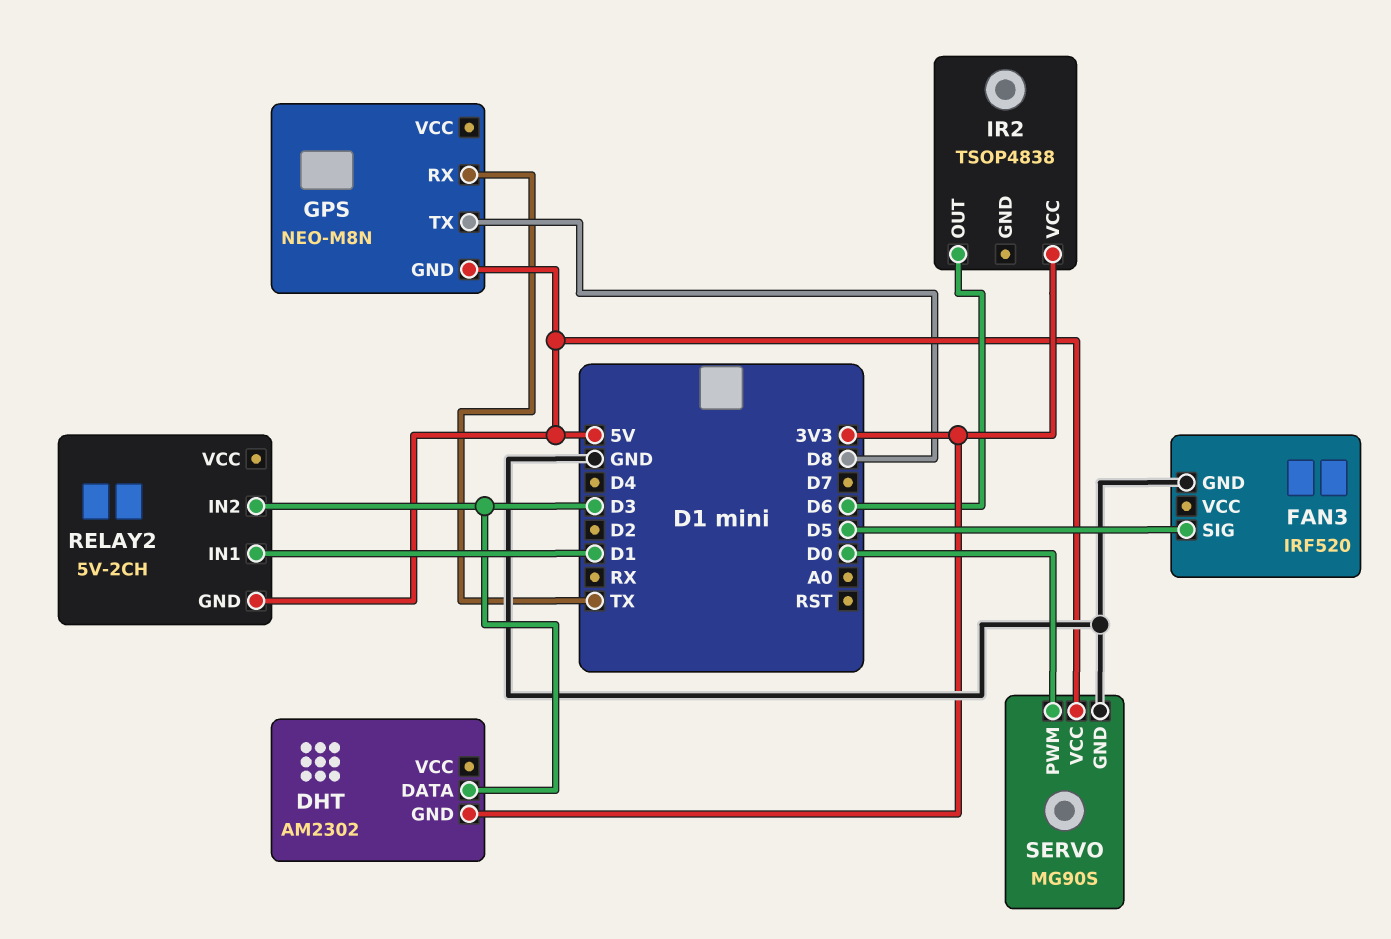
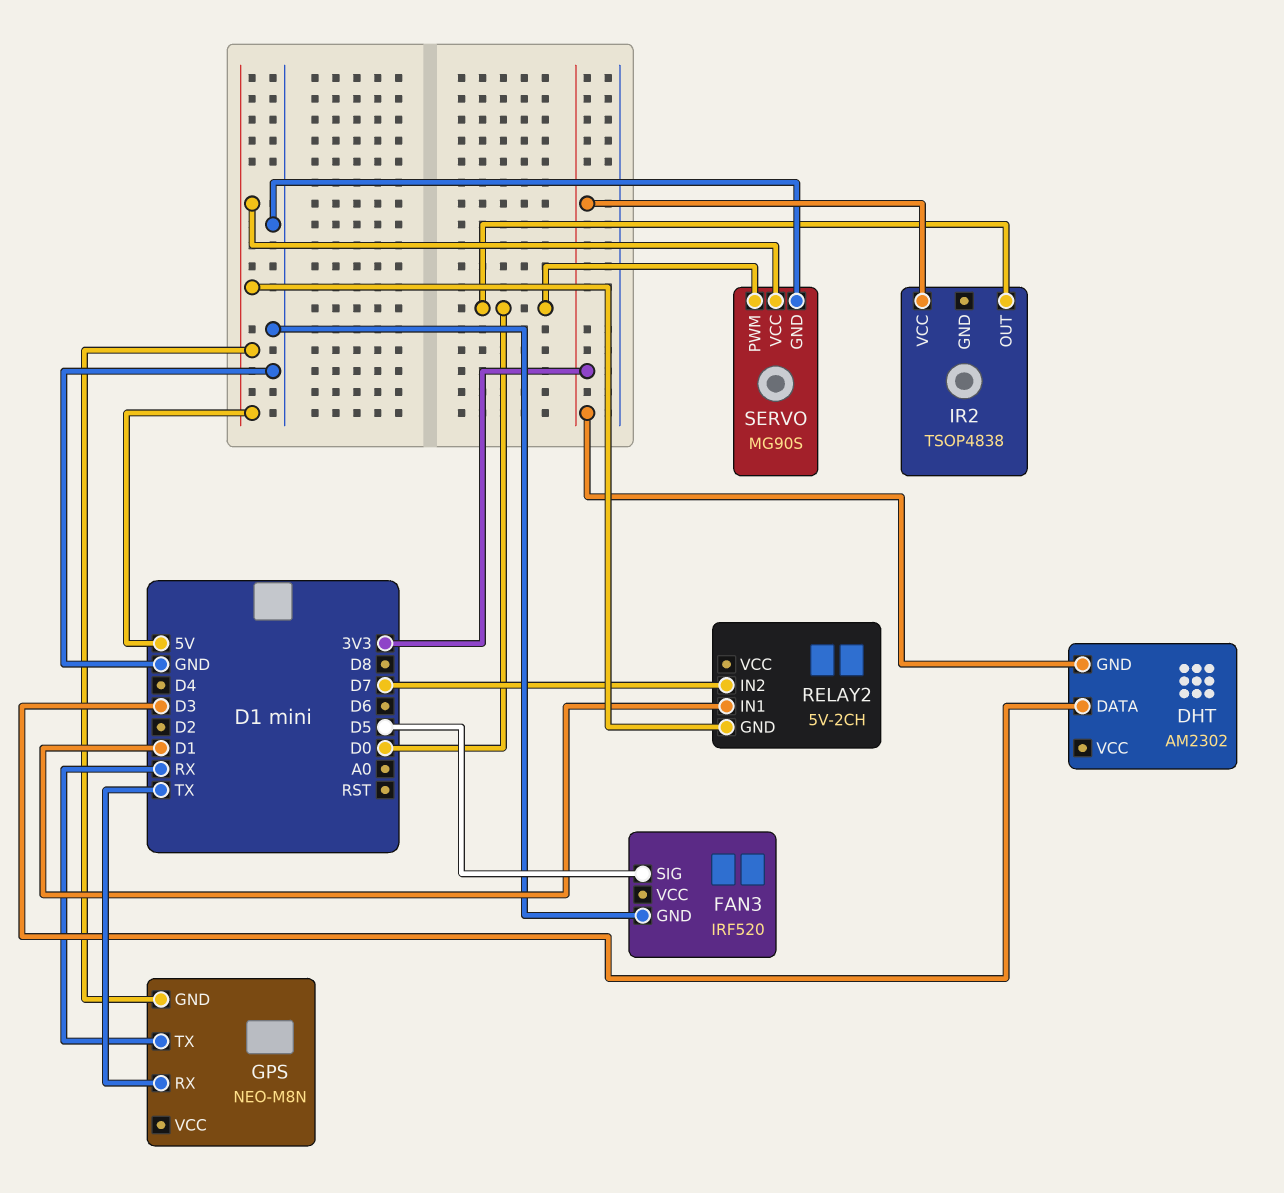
GPS pin TX: D8 -> RX
IR2 pin OUT: D6 -> D0
RELAY2 pin IN2: D3 -> D7

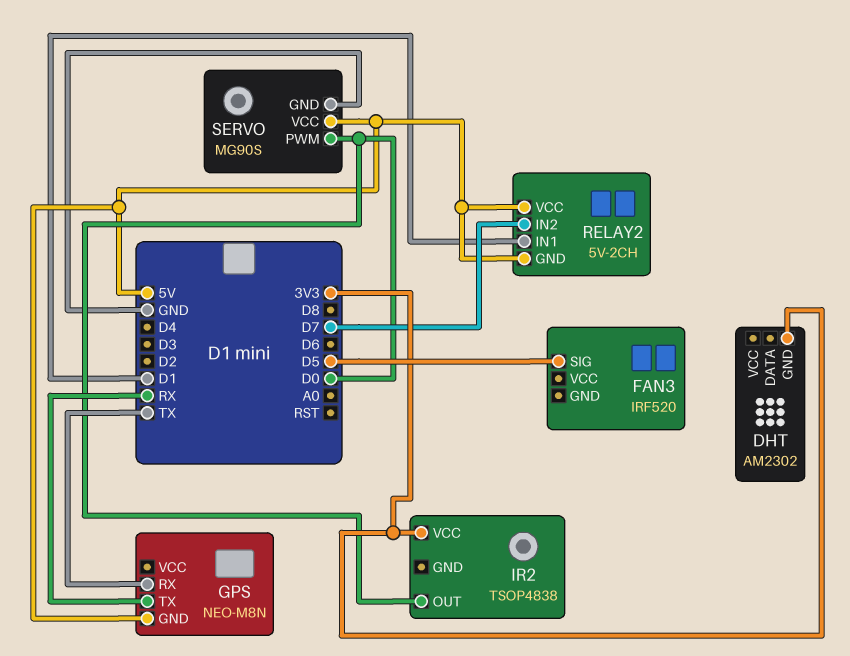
DHT pin DATA: D3 -> none
FAN3 pin GND: GND -> none
RELAY2 pin VCC: none -> 5V

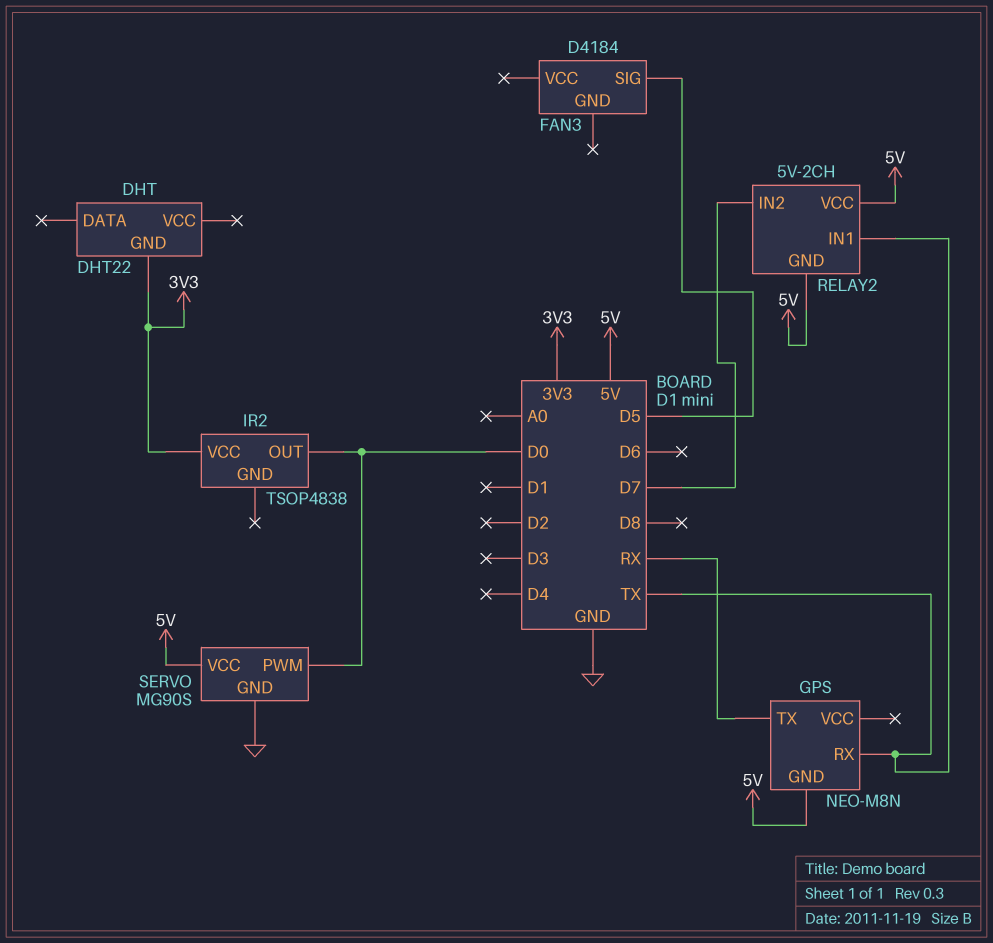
DHT: AM2302 -> DHT22
FAN3: IRF520 -> D4184
RELAY2 pin IN1: D1 -> TX

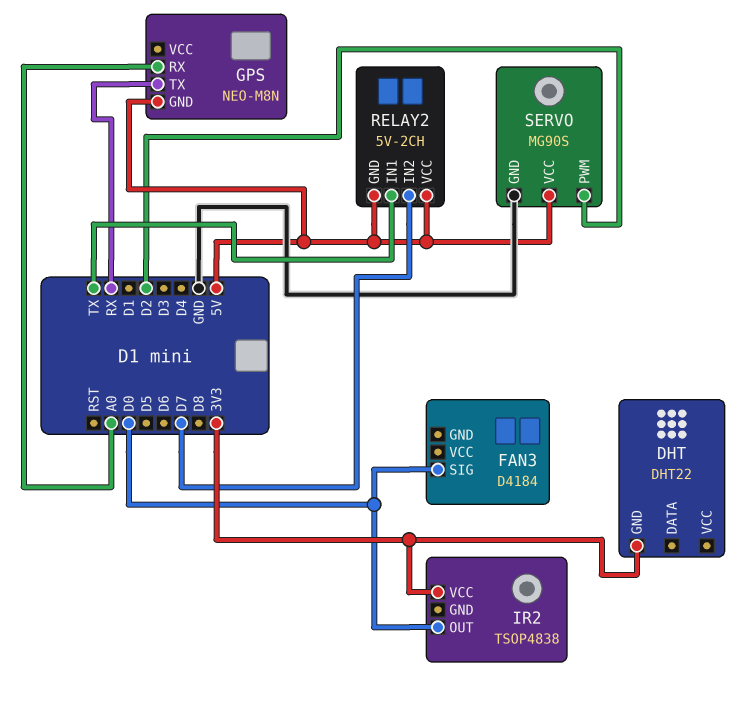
FAN3 pin SIG: D5 -> D0
GPS pin RX: TX -> A0
SERVO pin PWM: D0 -> D2

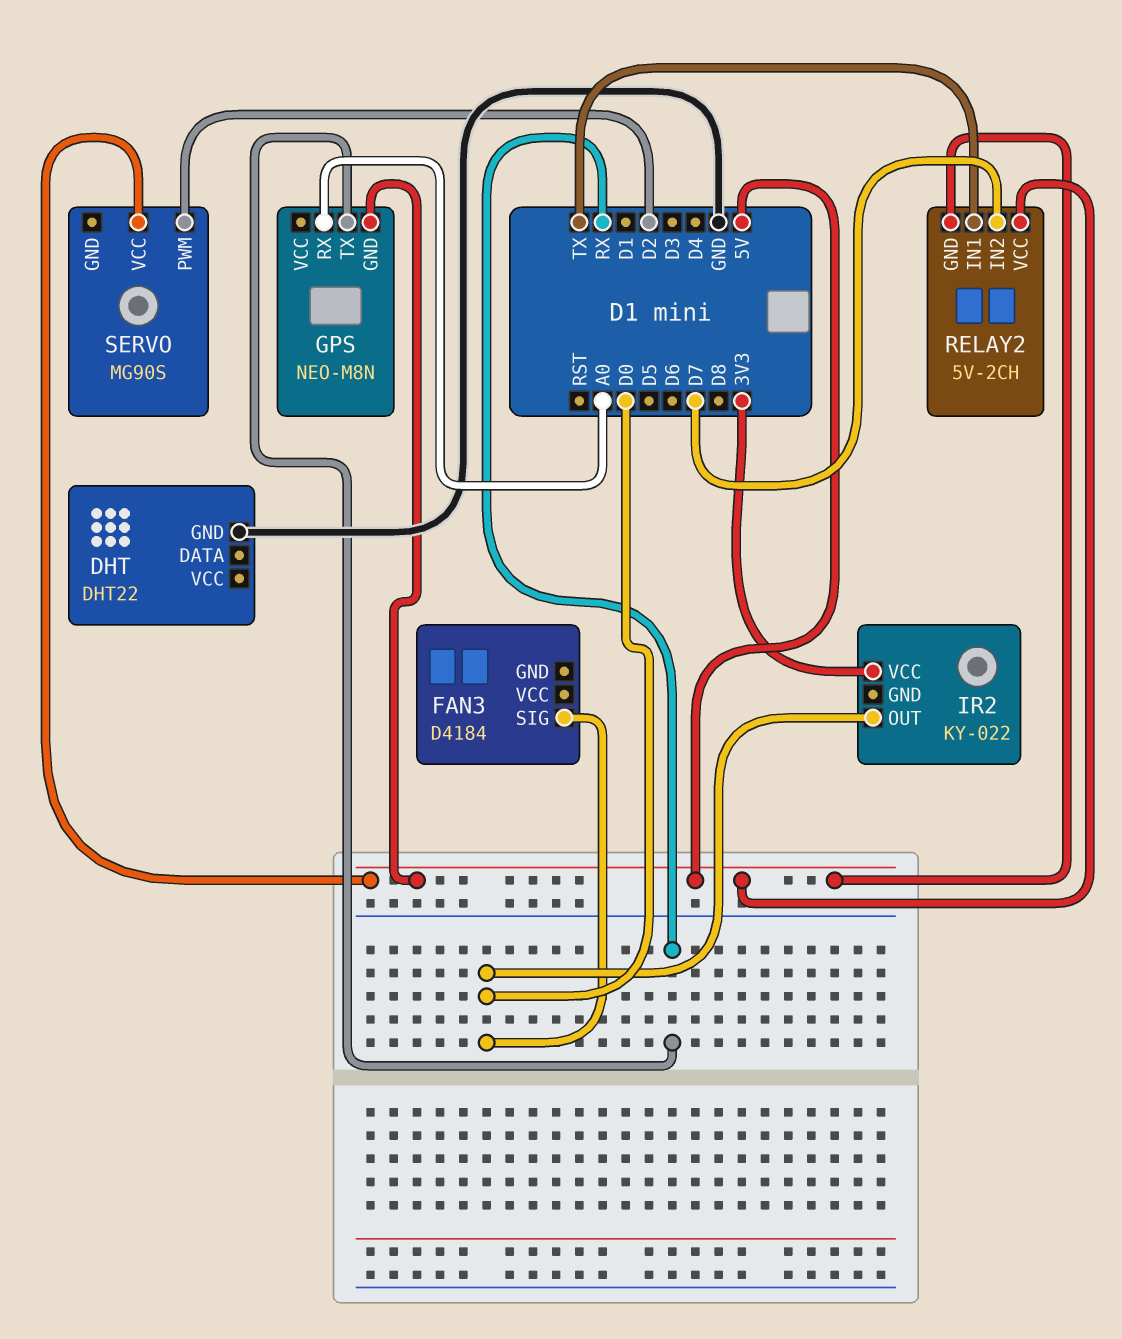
DHT pin GND: 3V3 -> GND
IR2: TSOP4838 -> KY-022
SERVO pin GND: GND -> none

